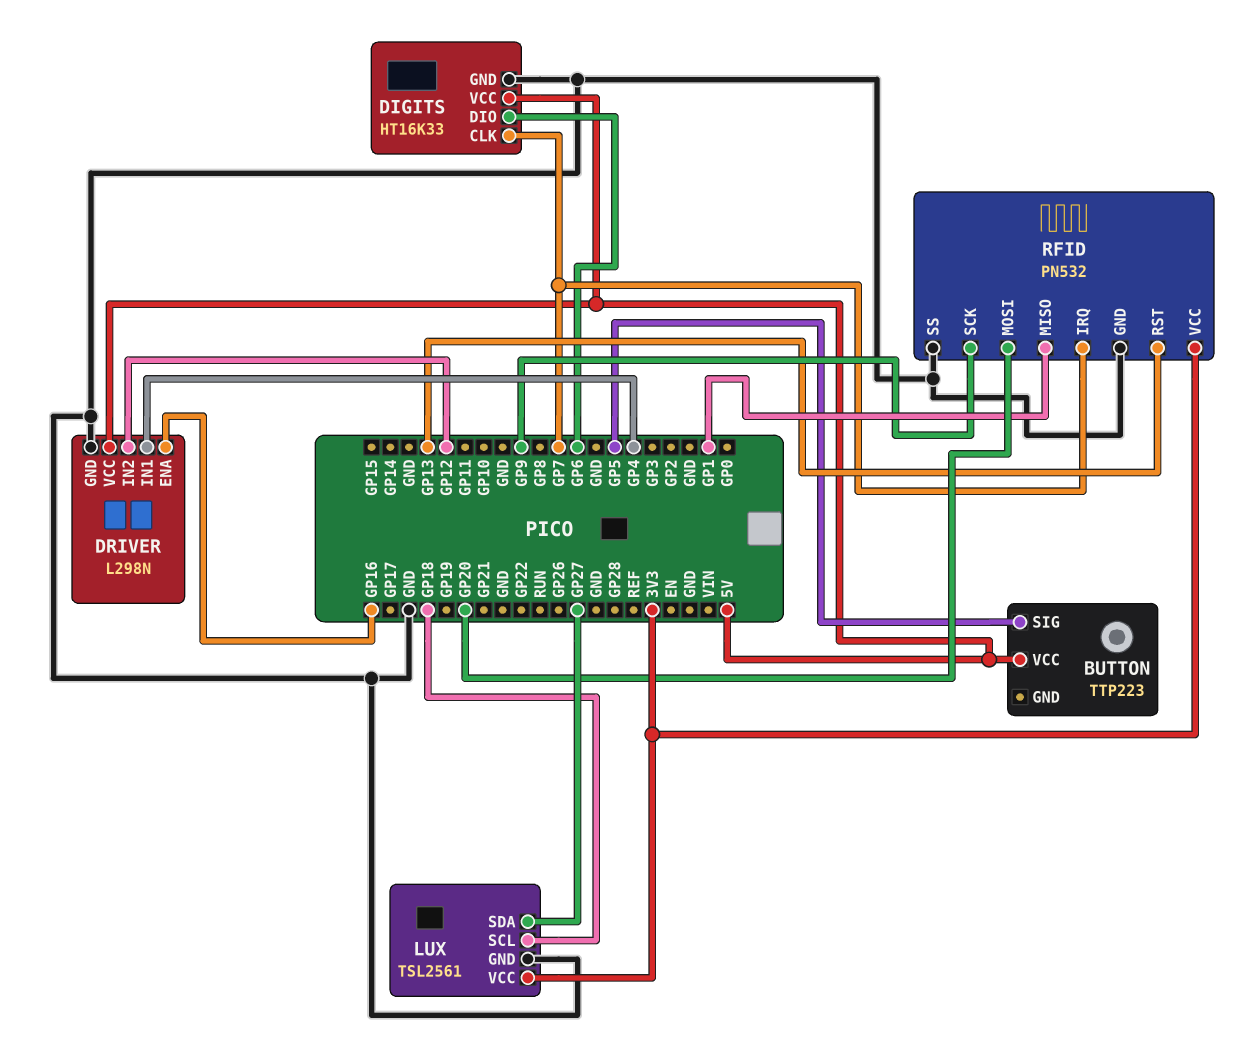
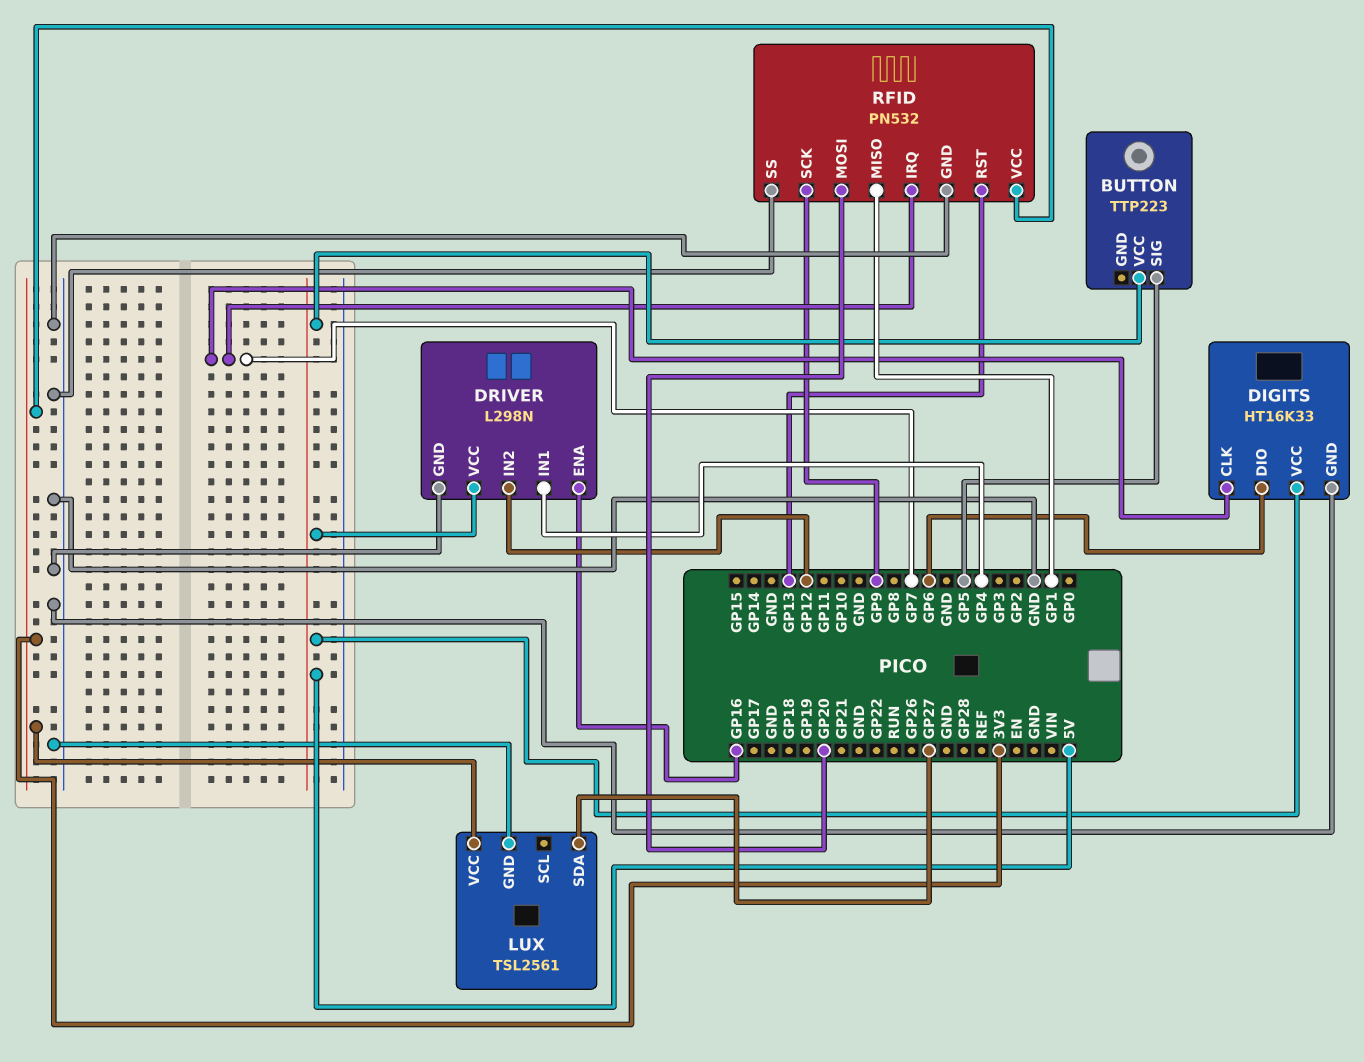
LUX pin SCL: GP18 -> none

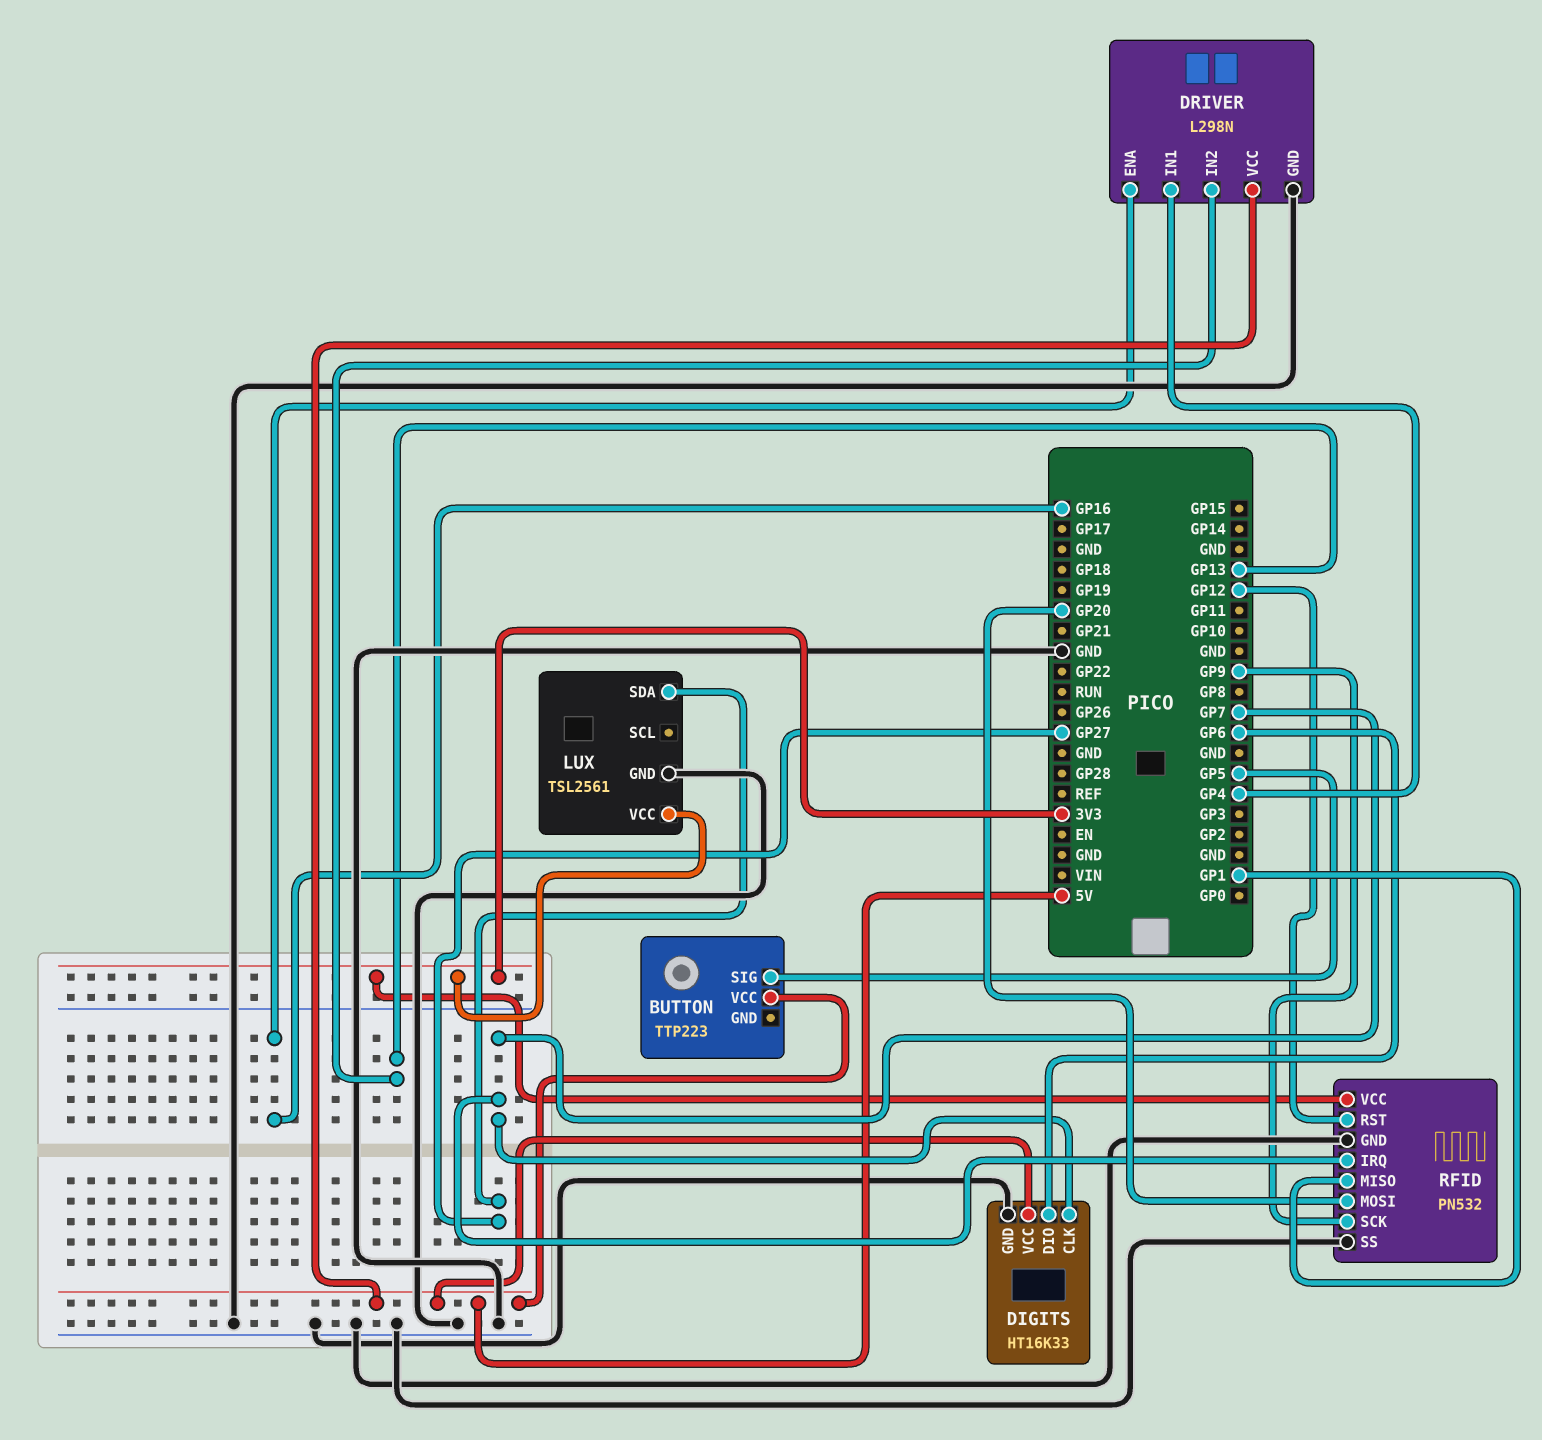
DRIVER pin IN2: GP12 -> GP13
RFID pin RST: GP13 -> GP12

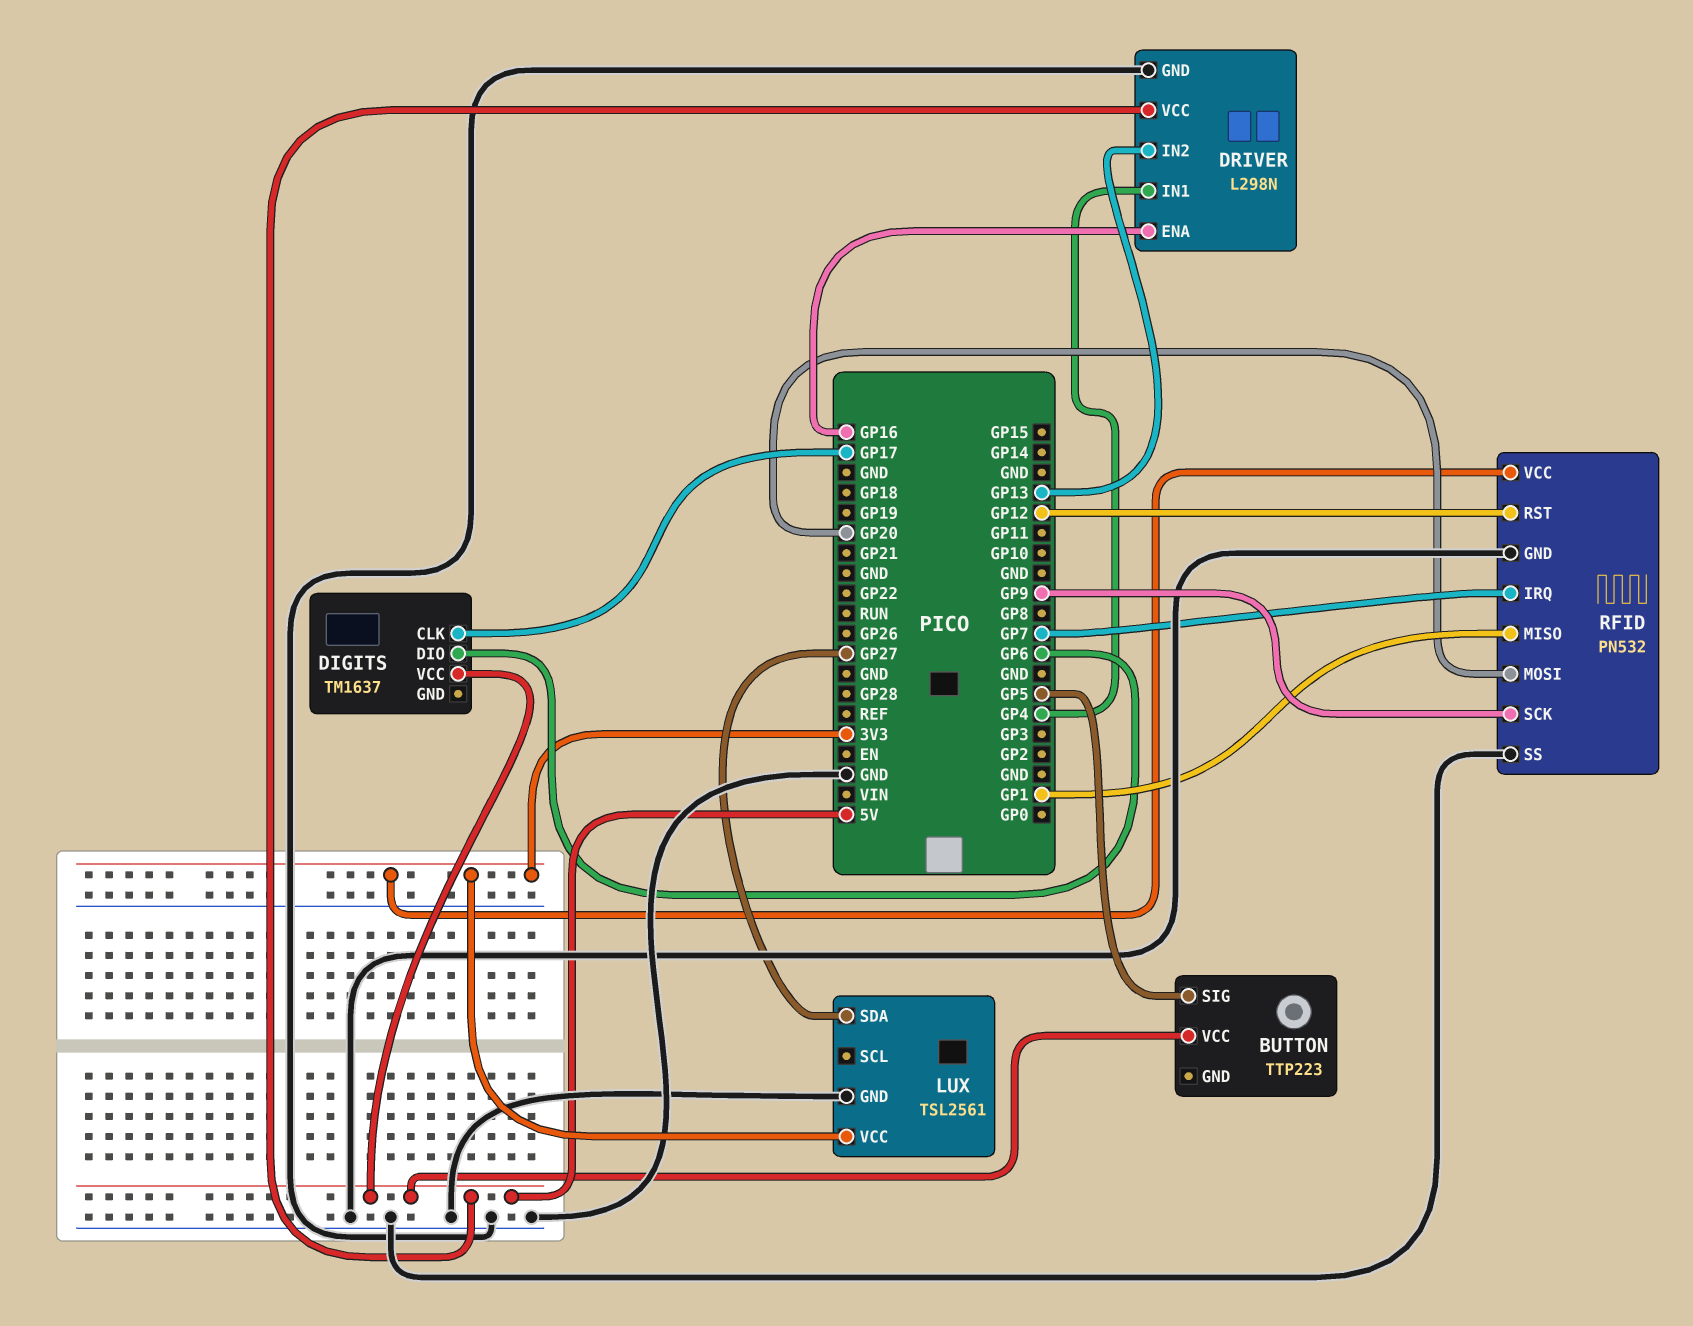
DIGITS: HT16K33 -> TM1637
DIGITS pin CLK: GP7 -> GP17
DIGITS pin GND: GND -> none

